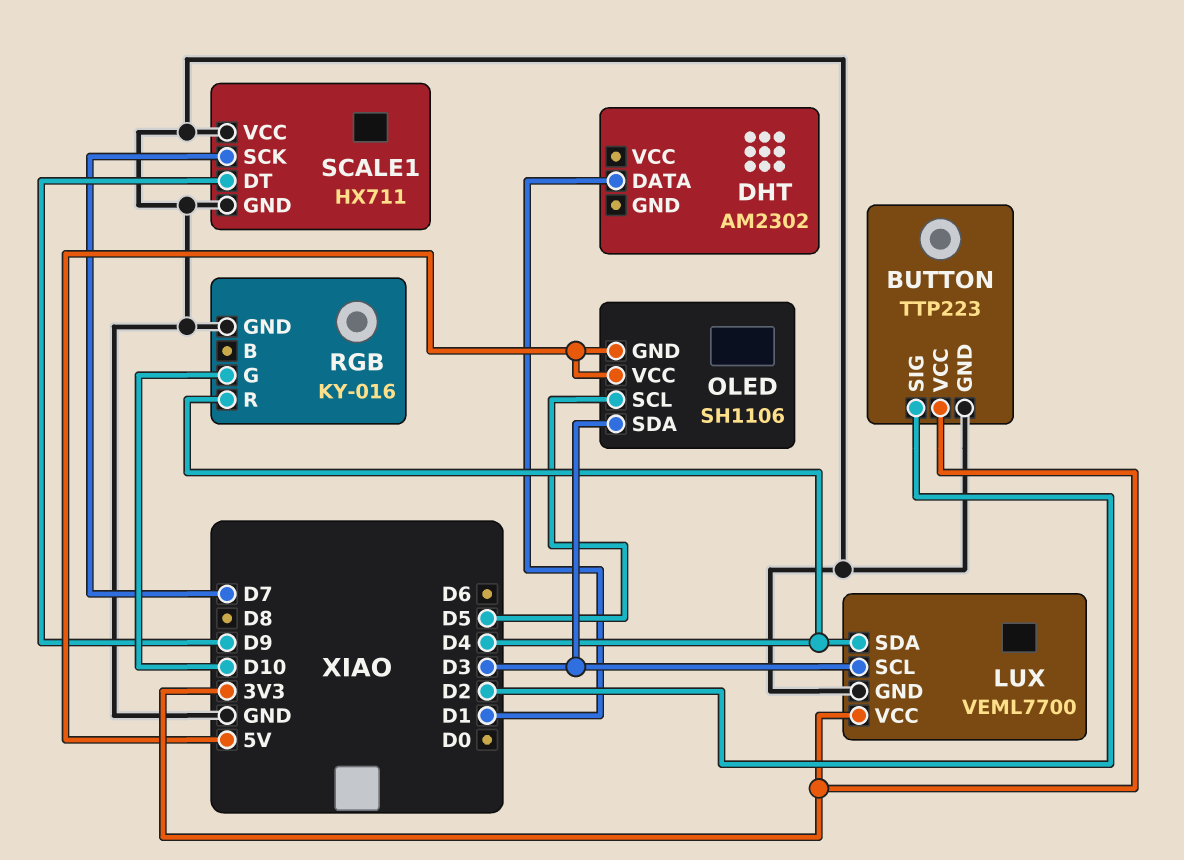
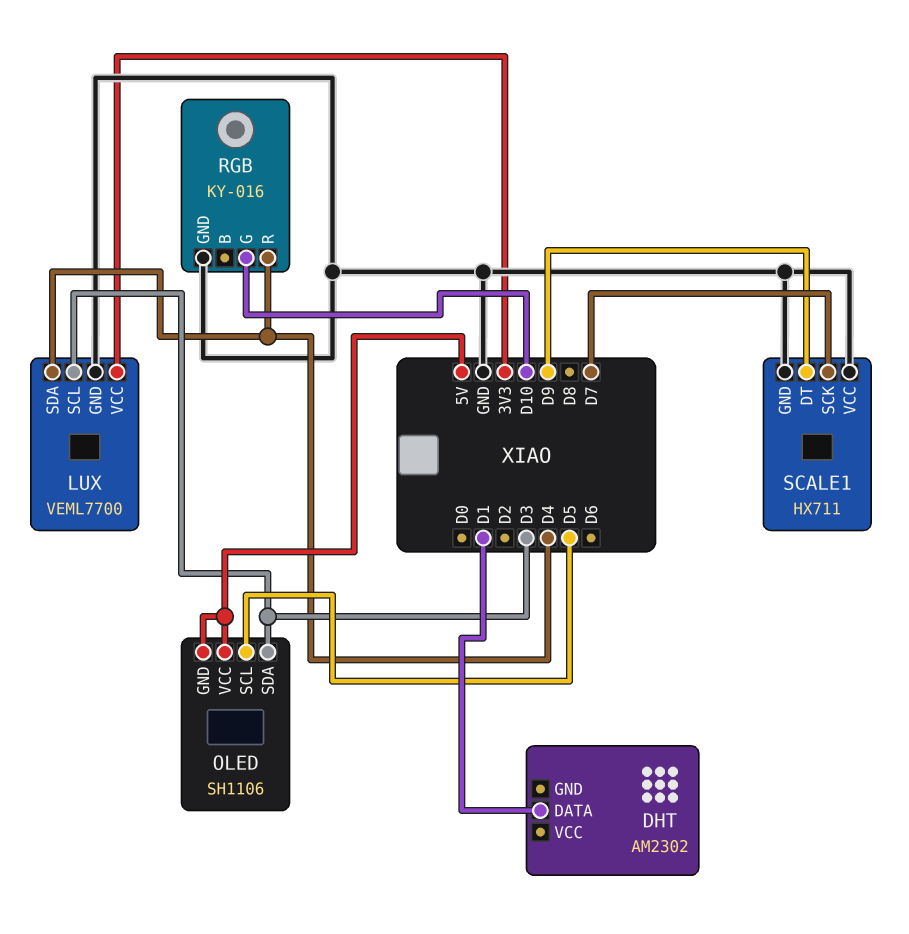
BUTTON: TTP223 -> none
BUTTON pin GND: GND -> none
BUTTON pin SIG: D2 -> none
BUTTON pin VCC: 3V3 -> none

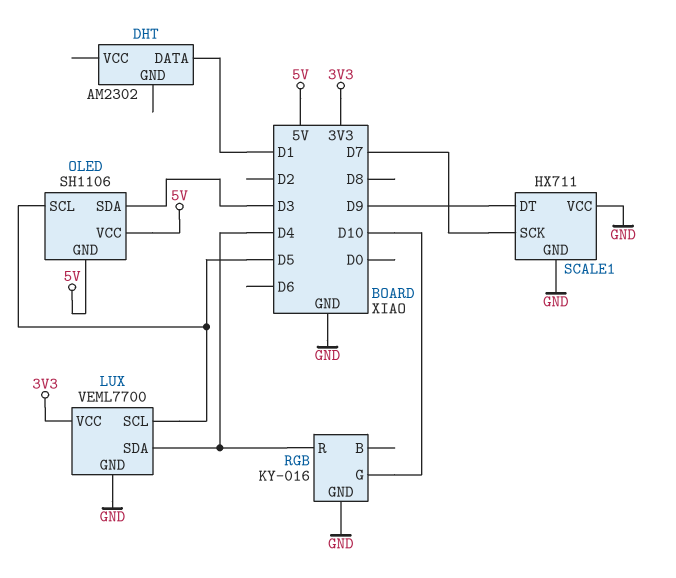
LUX pin SCL: D3 -> D5

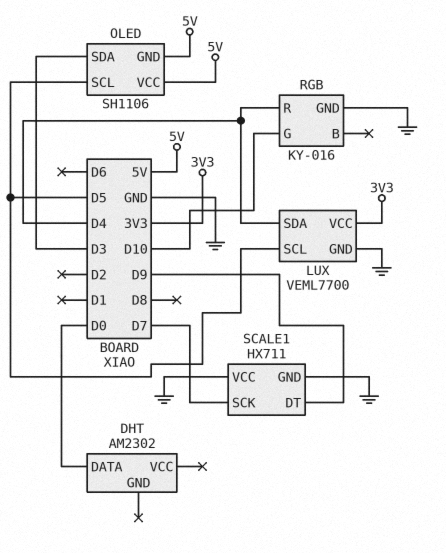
DHT pin DATA: D1 -> D0

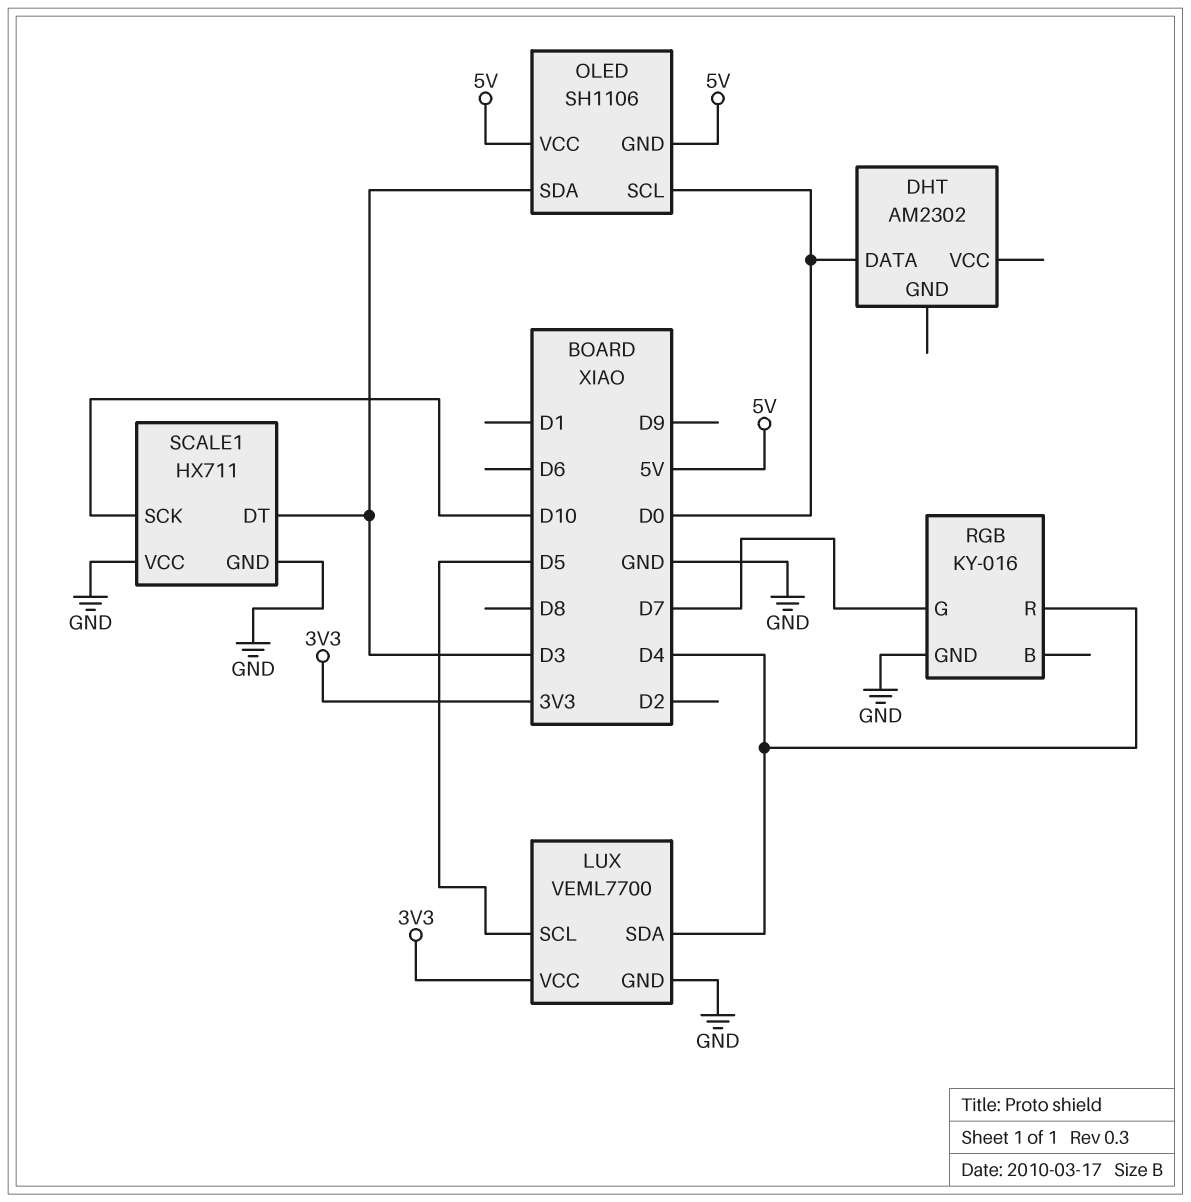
OLED pin SCL: D5 -> D0
RGB pin G: D10 -> D7
SCALE1 pin DT: D9 -> D3
SCALE1 pin SCK: D7 -> D10

